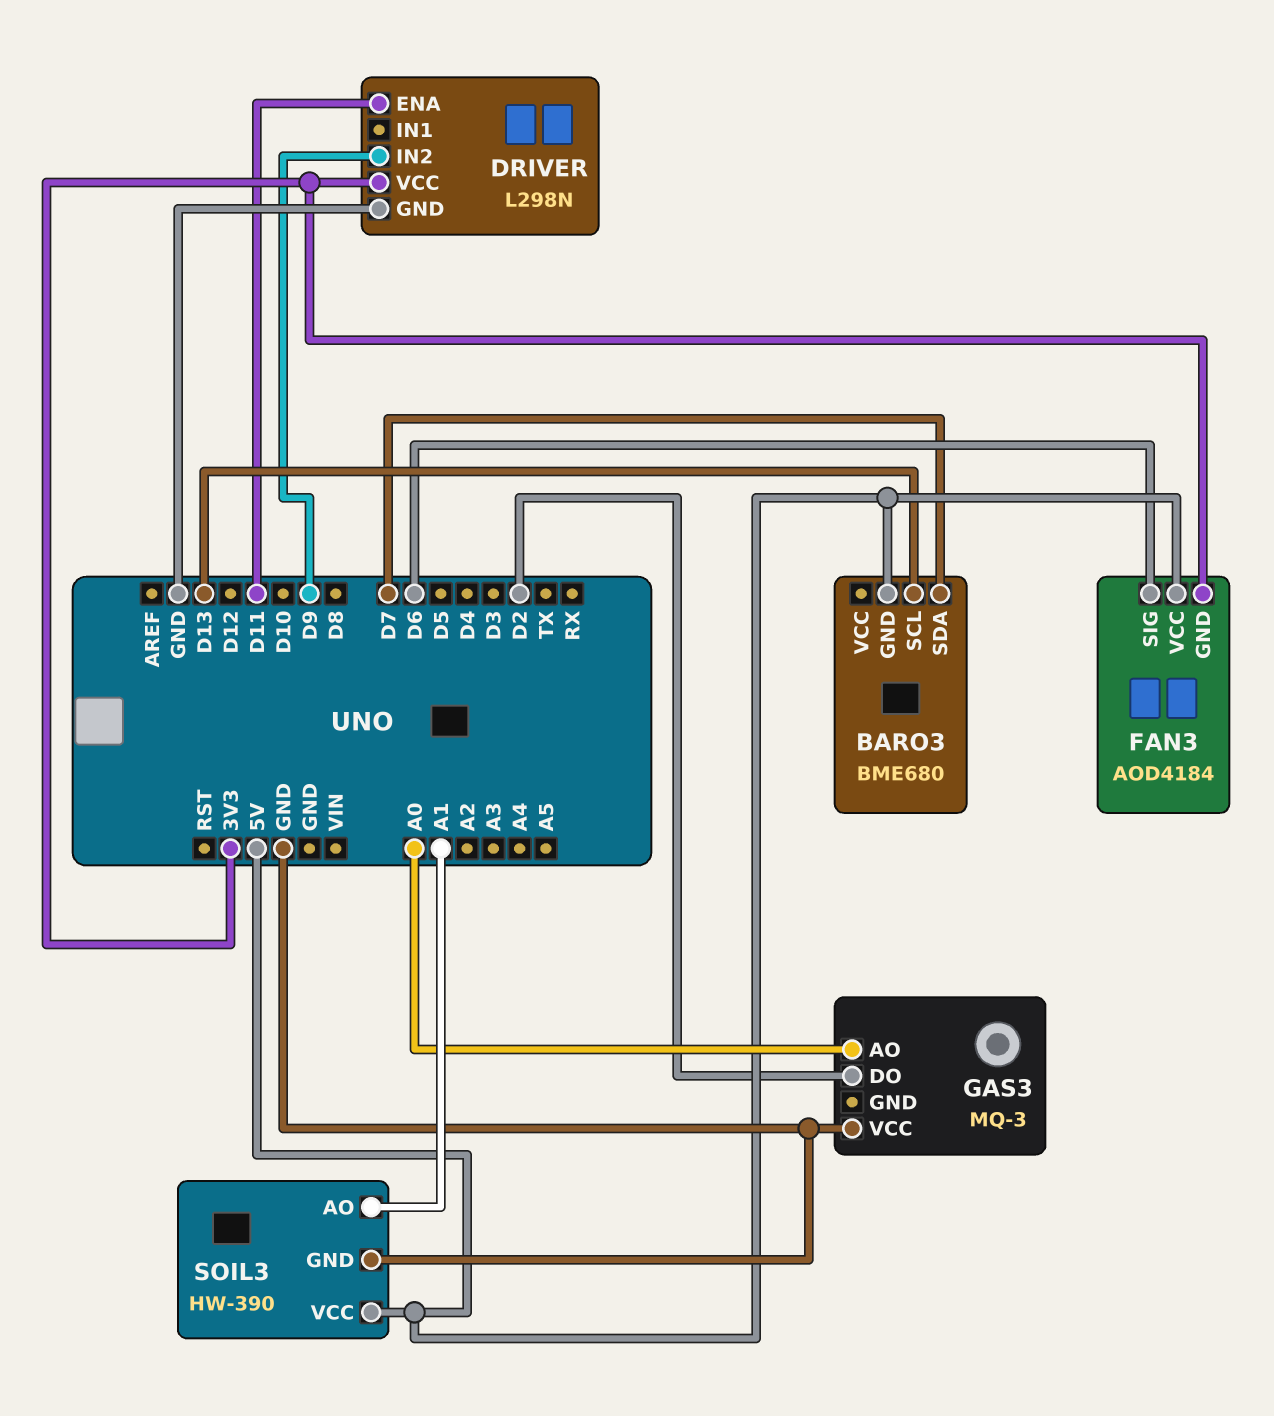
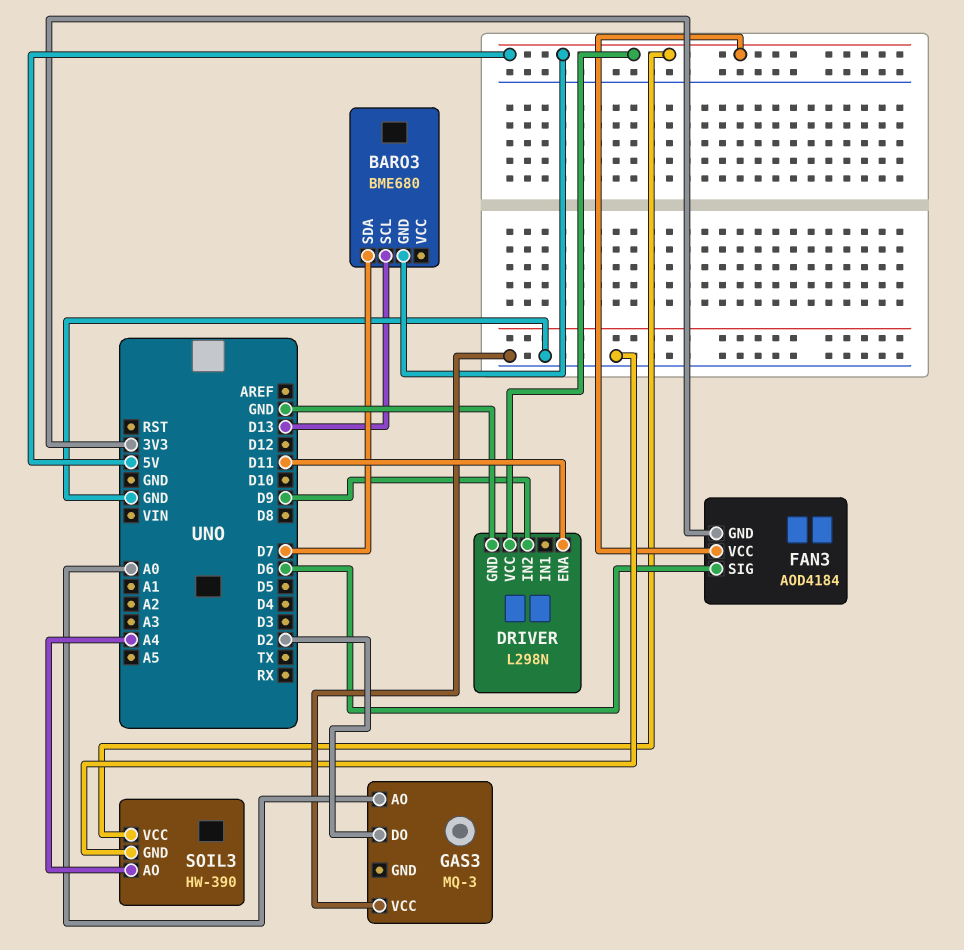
DRIVER pin VCC: 3V3 -> 5V
SOIL3 pin AO: A1 -> A4

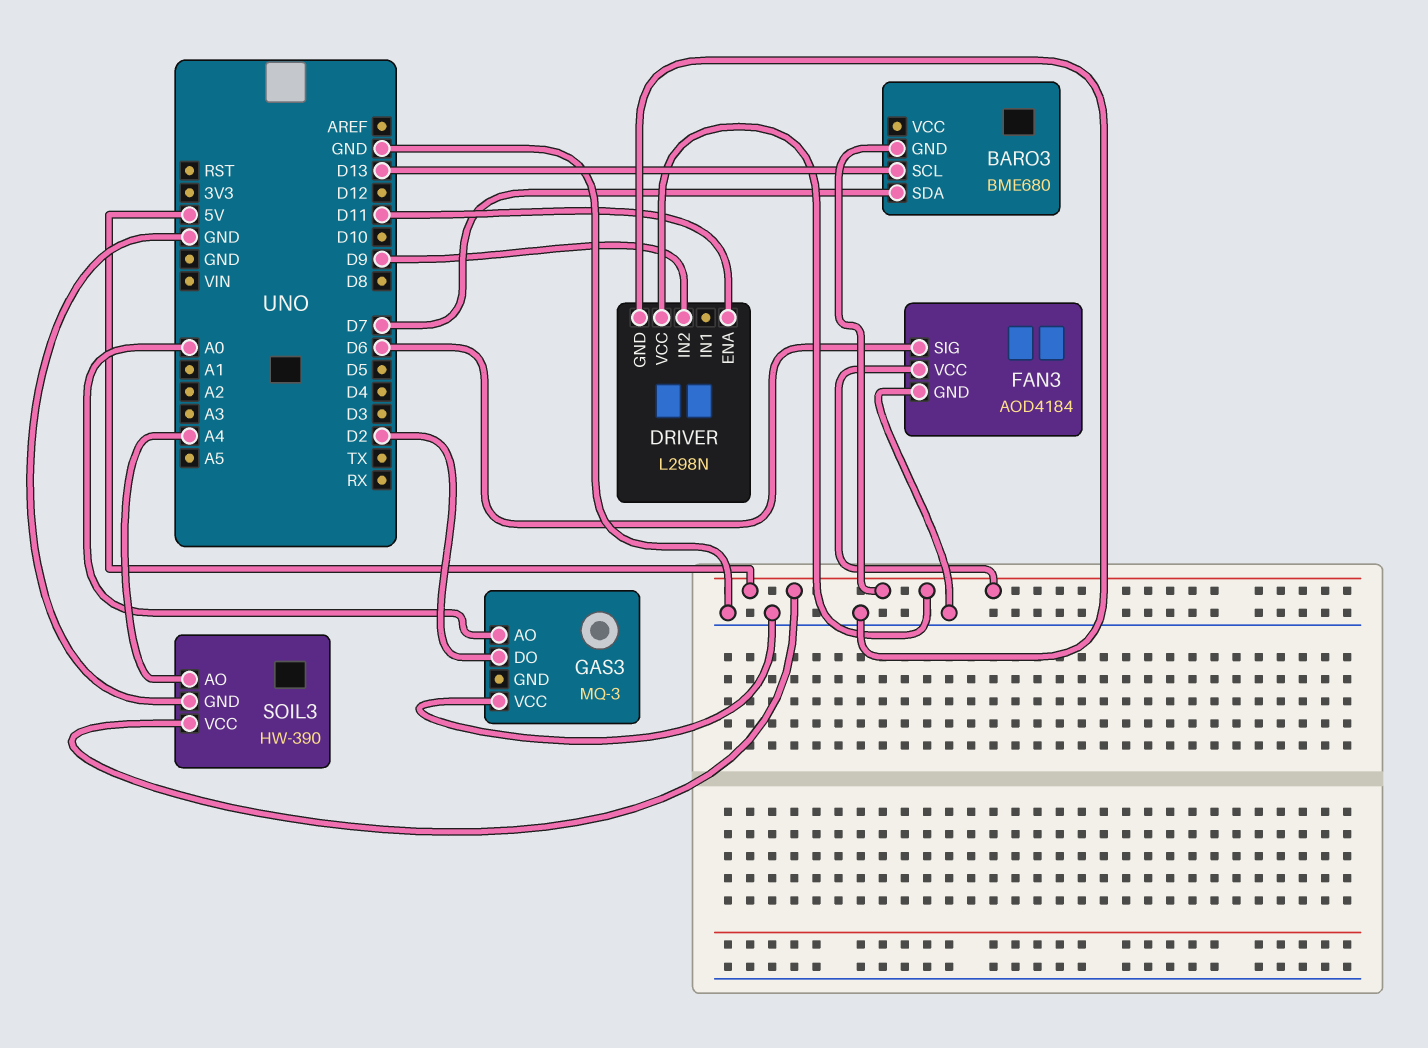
FAN3 pin GND: 3V3 -> GND

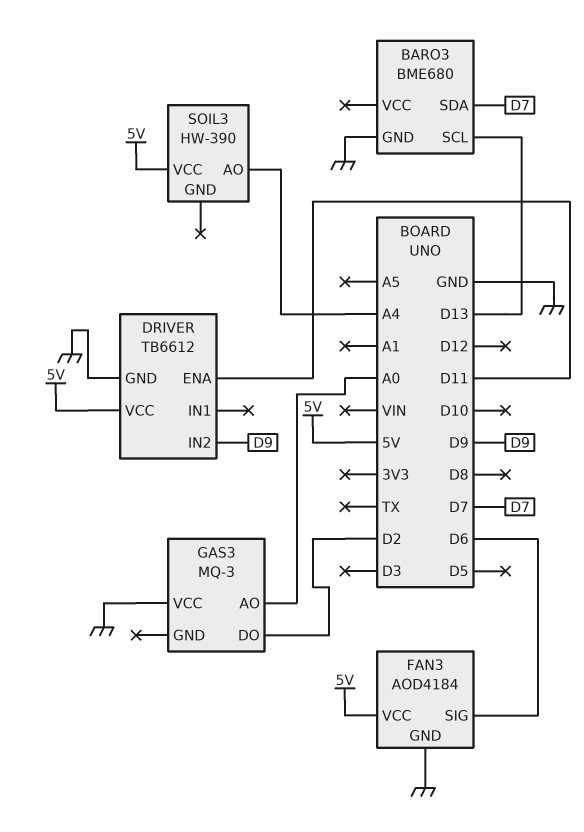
BARO3 pin GND: 5V -> GND
DRIVER: L298N -> TB6612
SOIL3 pin GND: GND -> none

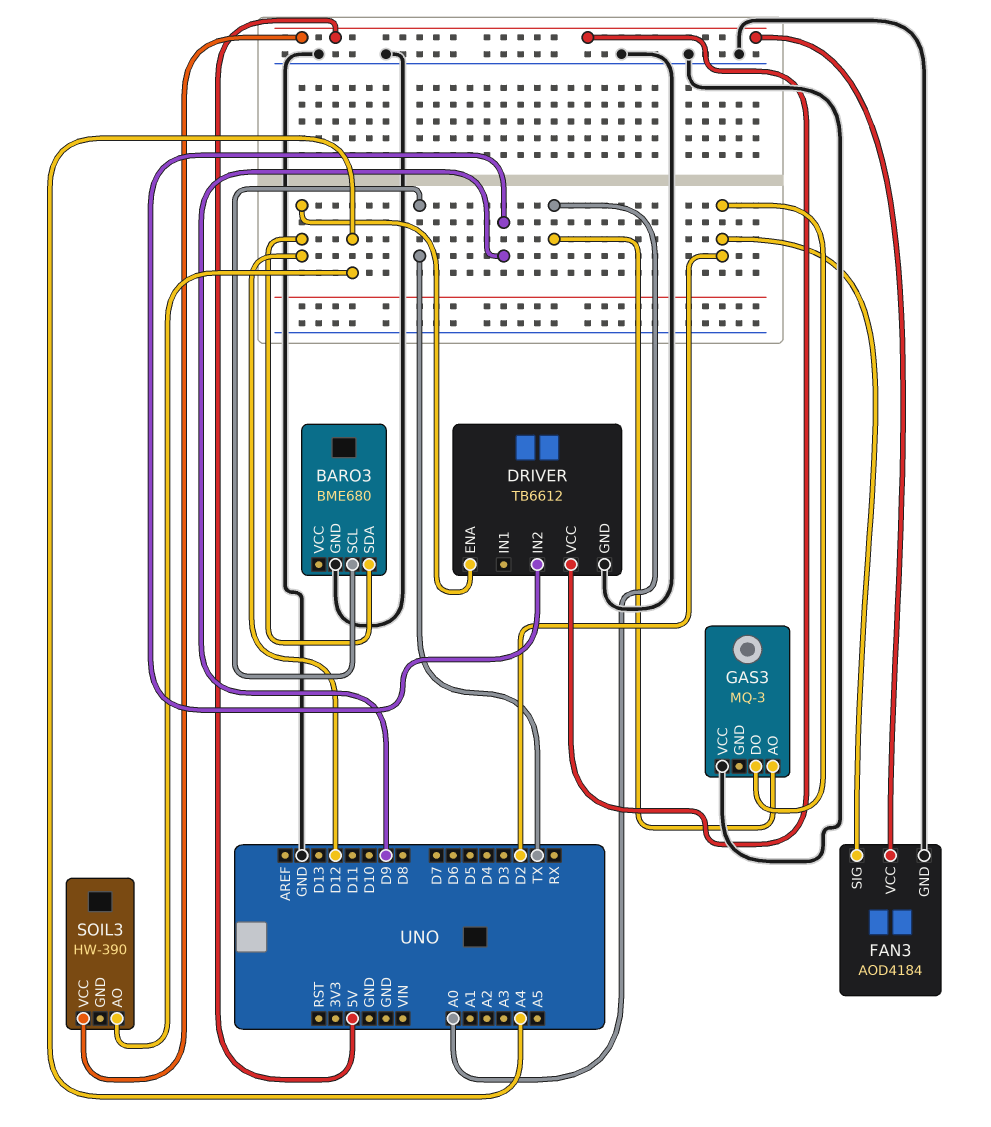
BARO3 pin SCL: D13 -> TX
BARO3 pin SDA: D7 -> D12
DRIVER pin ENA: D11 -> D12
FAN3 pin SIG: D6 -> D2

